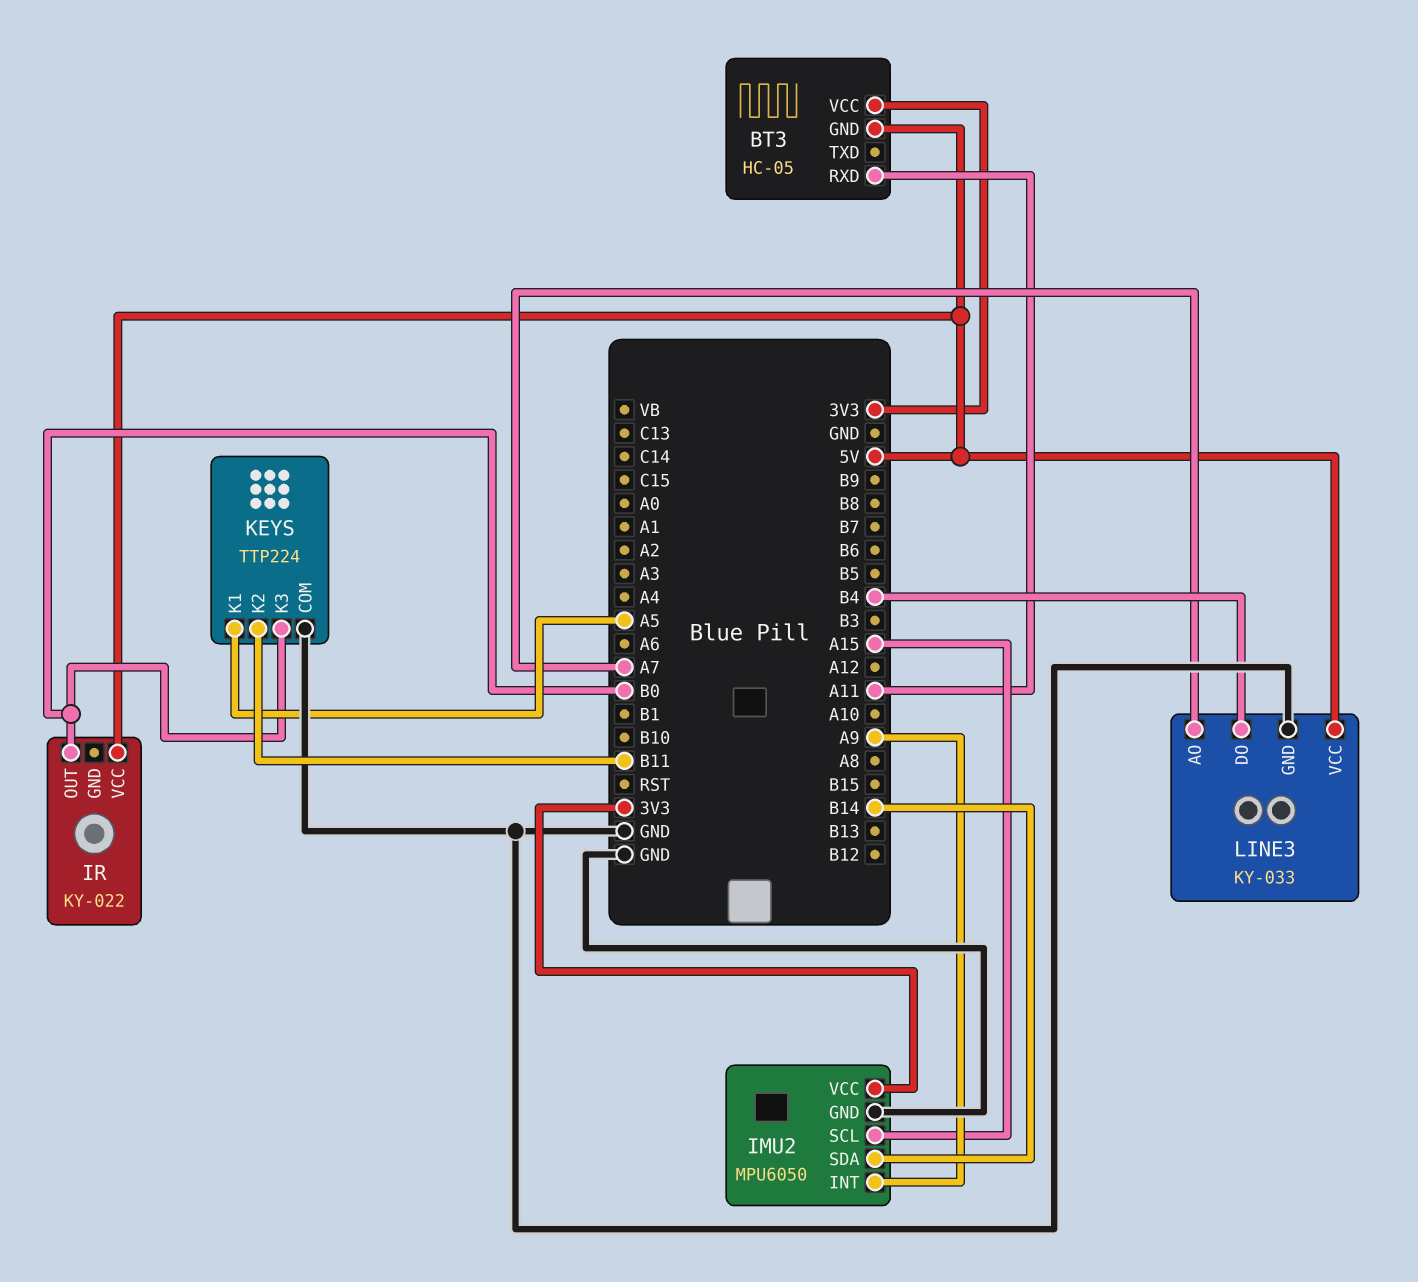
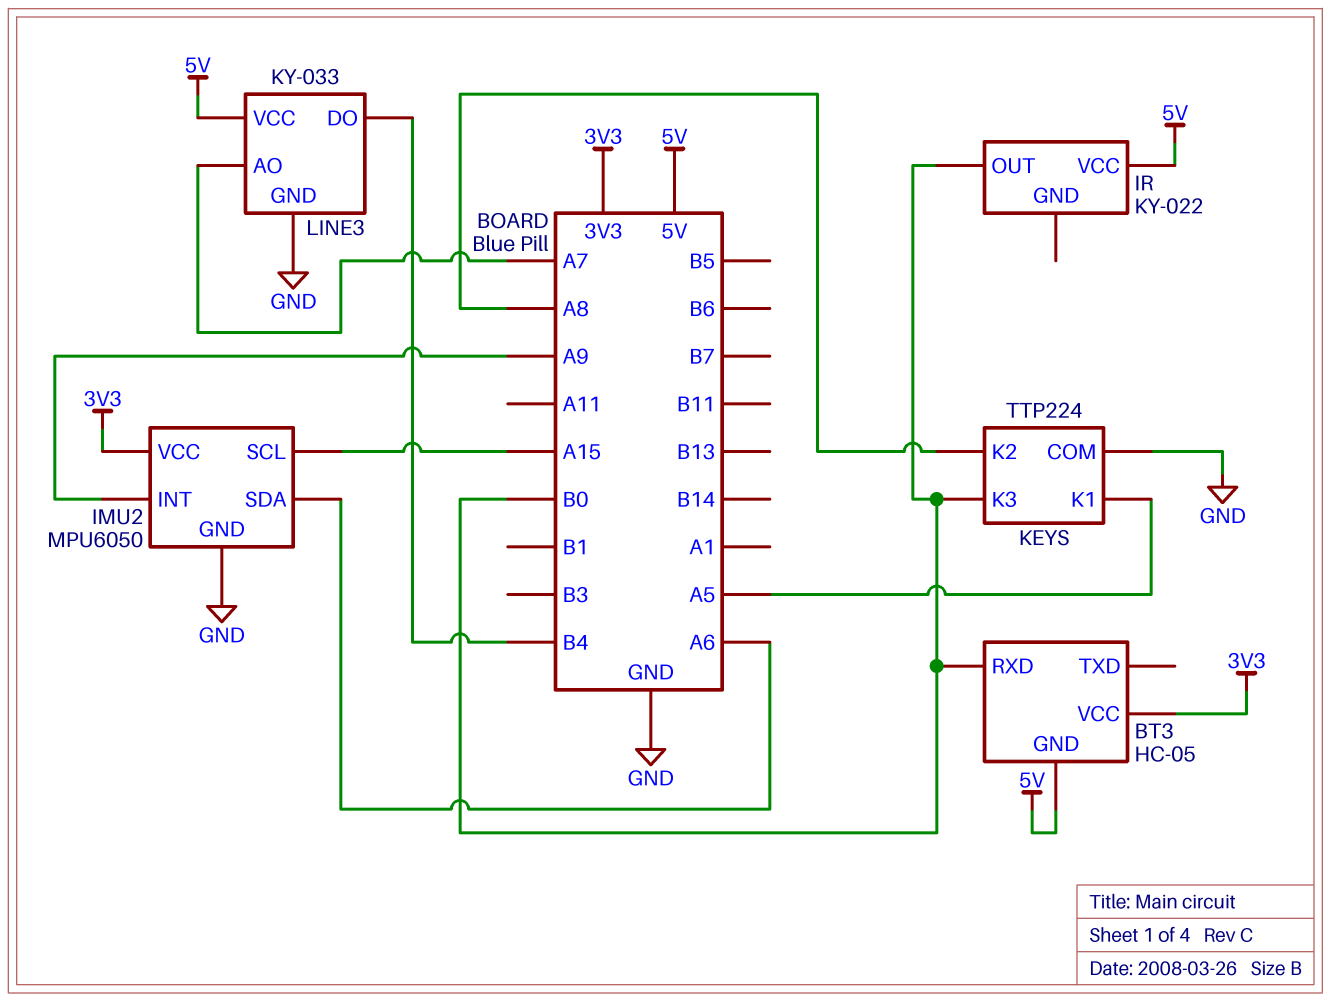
BT3 pin RXD: A11 -> B0
IMU2 pin SDA: B14 -> A6
KEYS pin K2: B11 -> A8

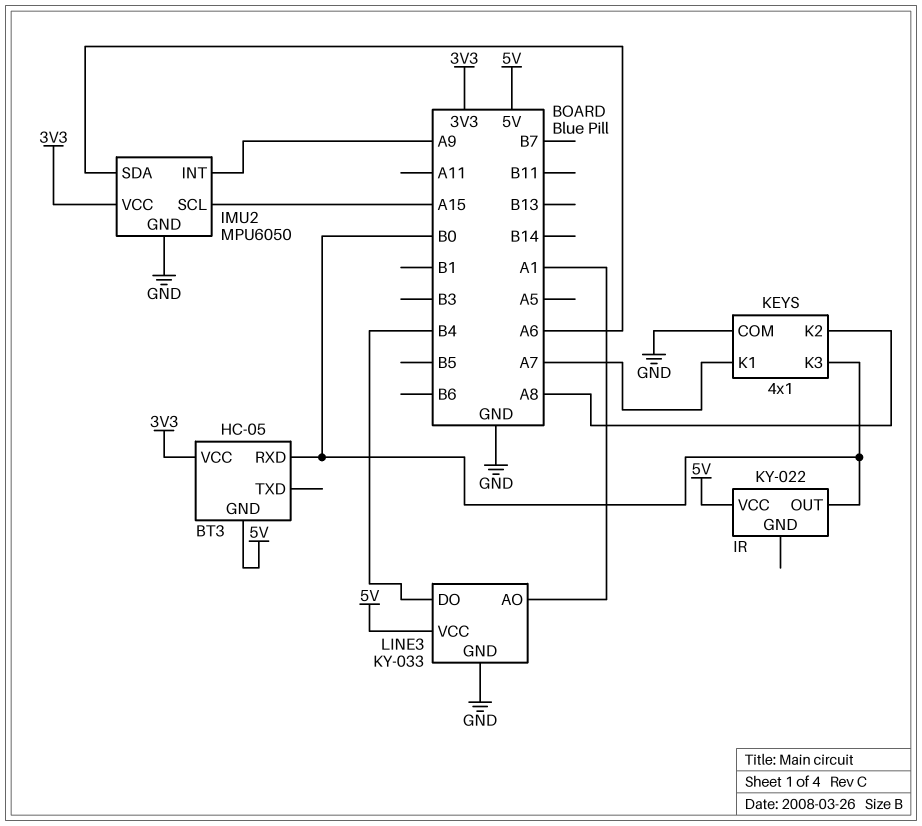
KEYS: TTP224 -> 4x1
KEYS pin K1: A5 -> A7
LINE3 pin AO: A7 -> A1

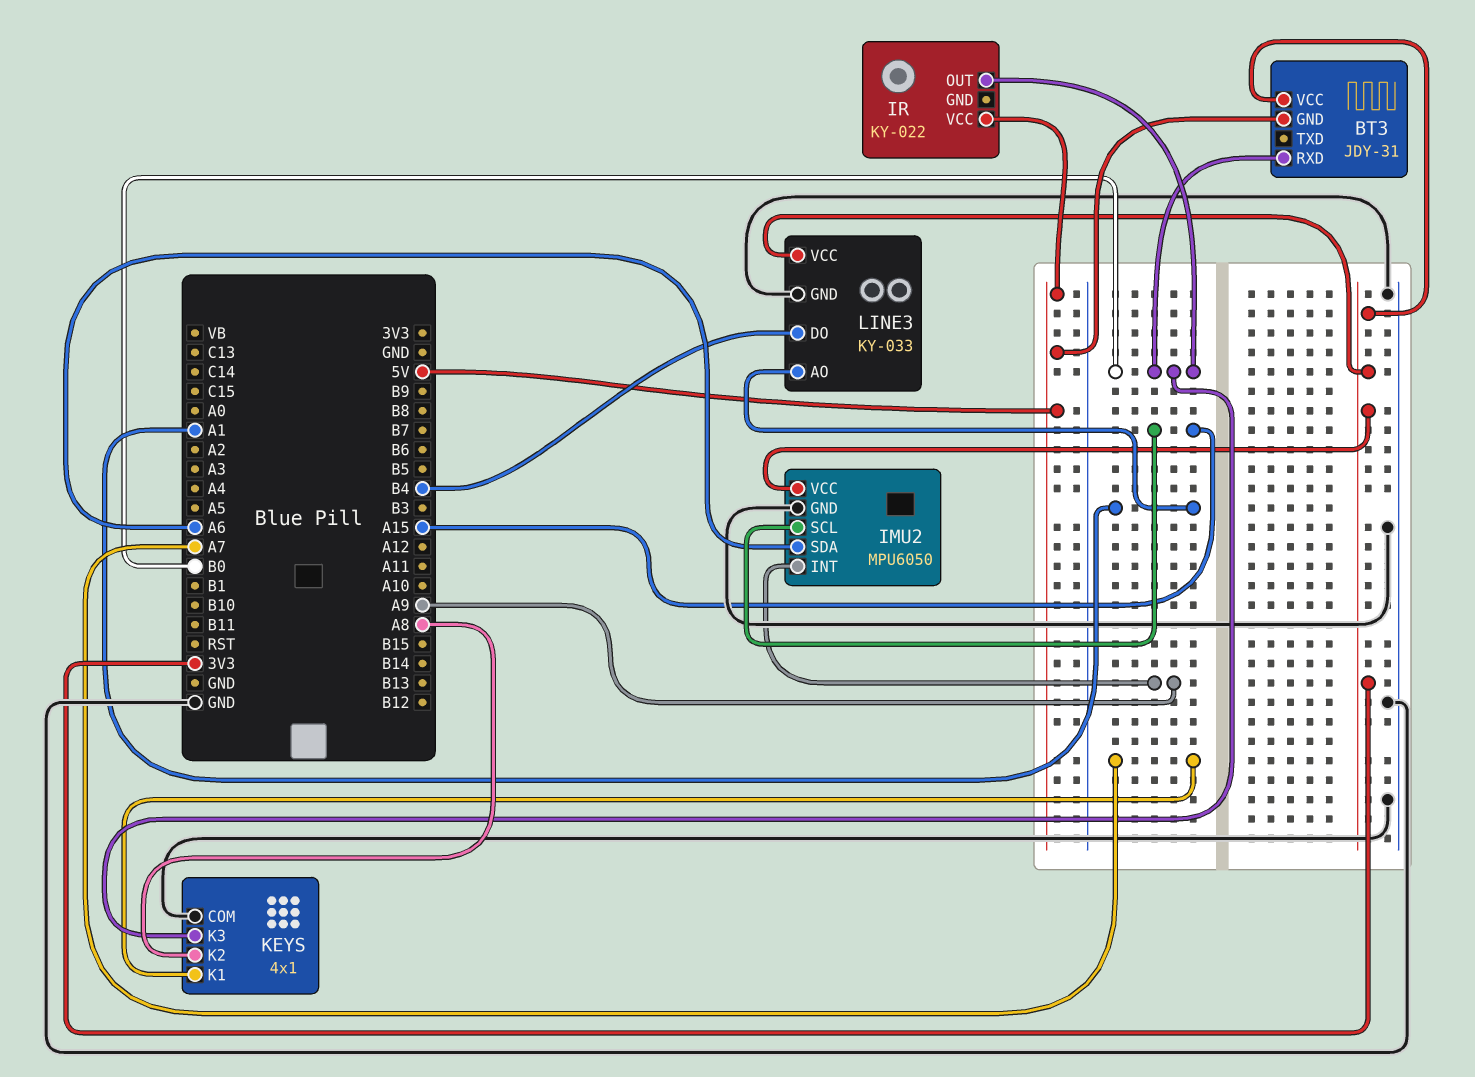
BT3: HC-05 -> JDY-31
LINE3 pin VCC: 5V -> 3V3

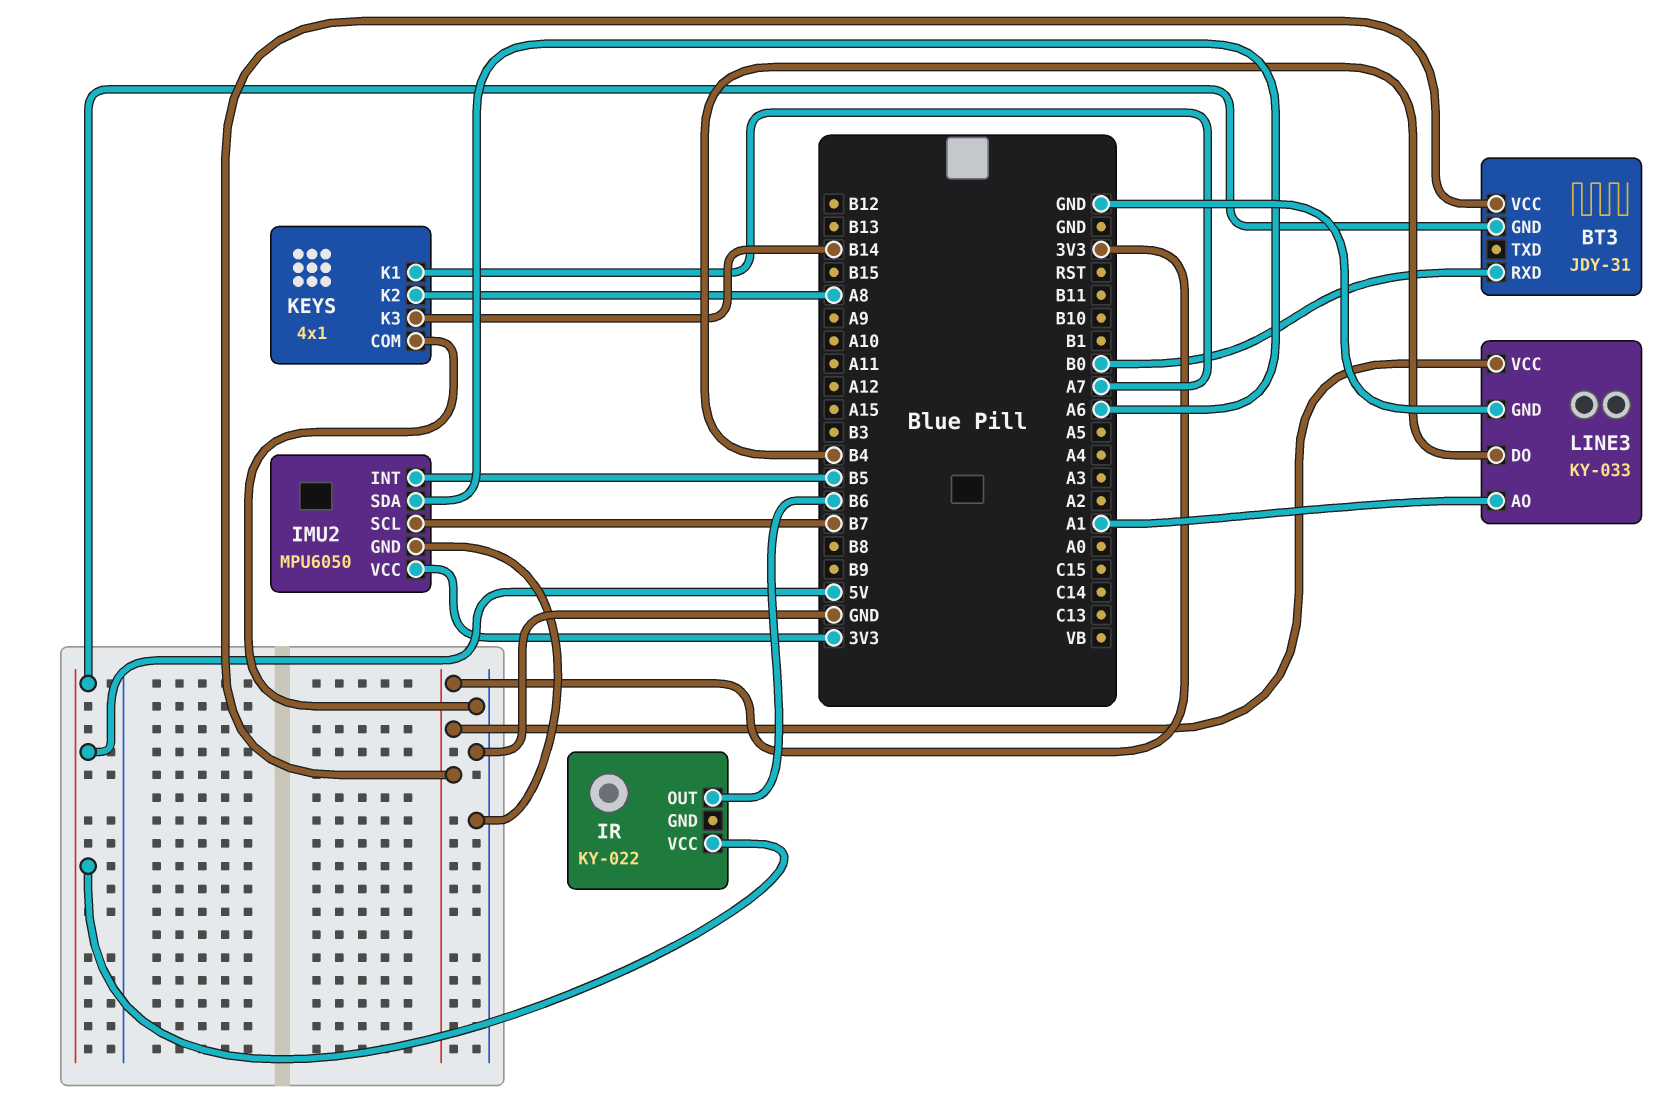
IMU2 pin INT: A9 -> B5
IMU2 pin SCL: A15 -> B7
IR pin OUT: B0 -> B6
KEYS pin K3: B0 -> B14

